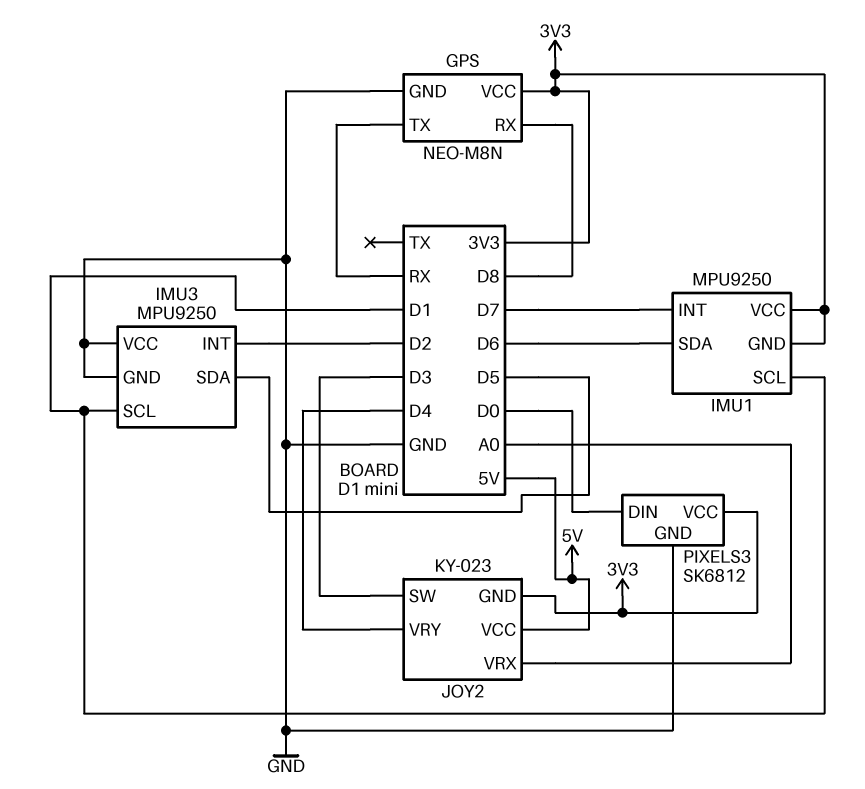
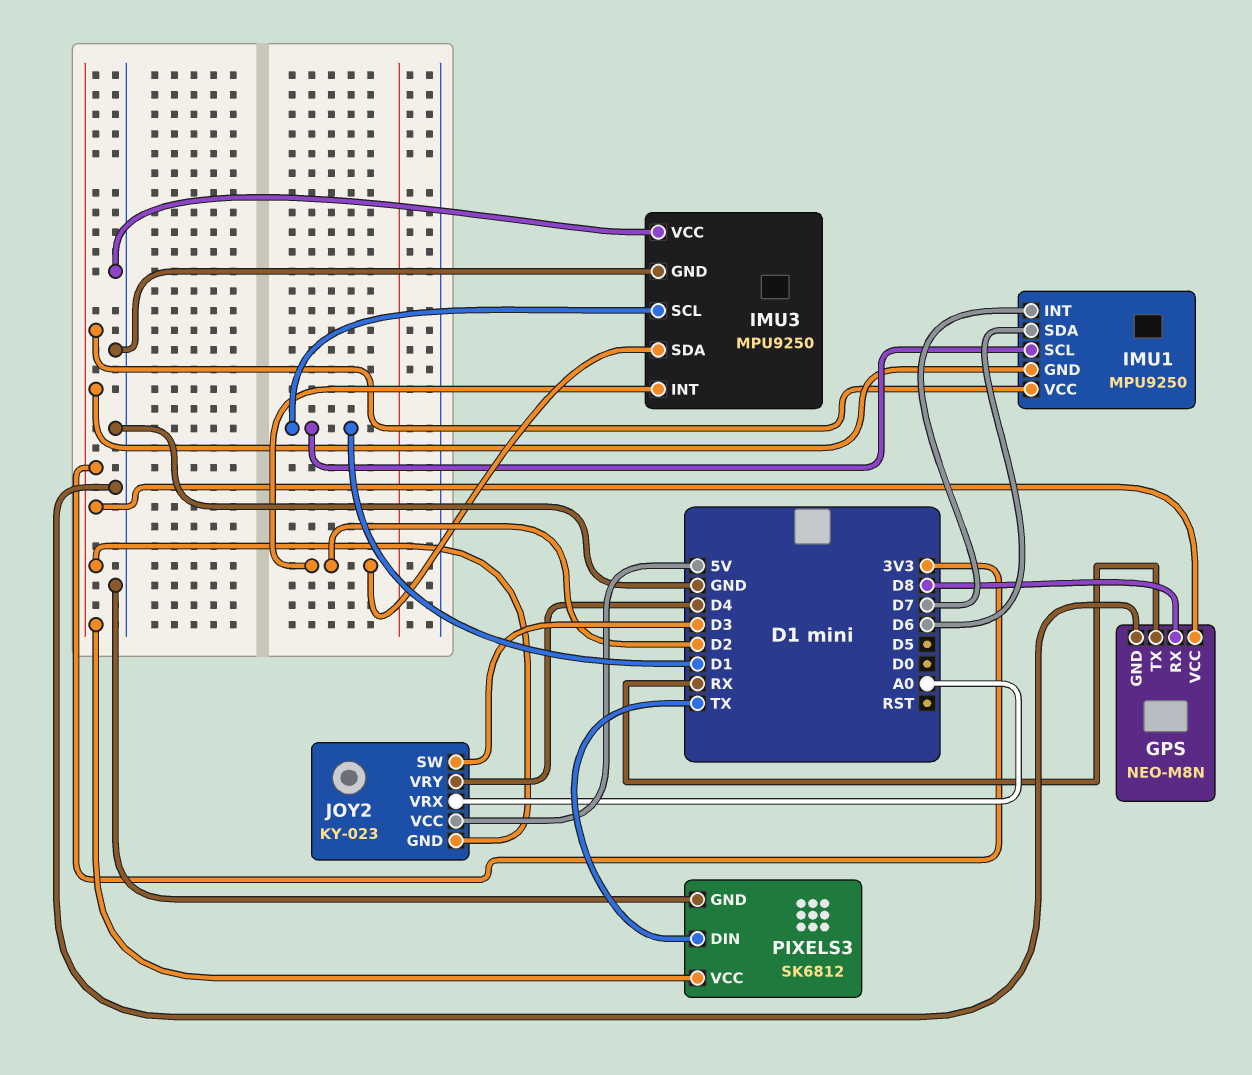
IMU3 pin SDA: D5 -> D2
PIXELS3 pin DIN: D0 -> TX

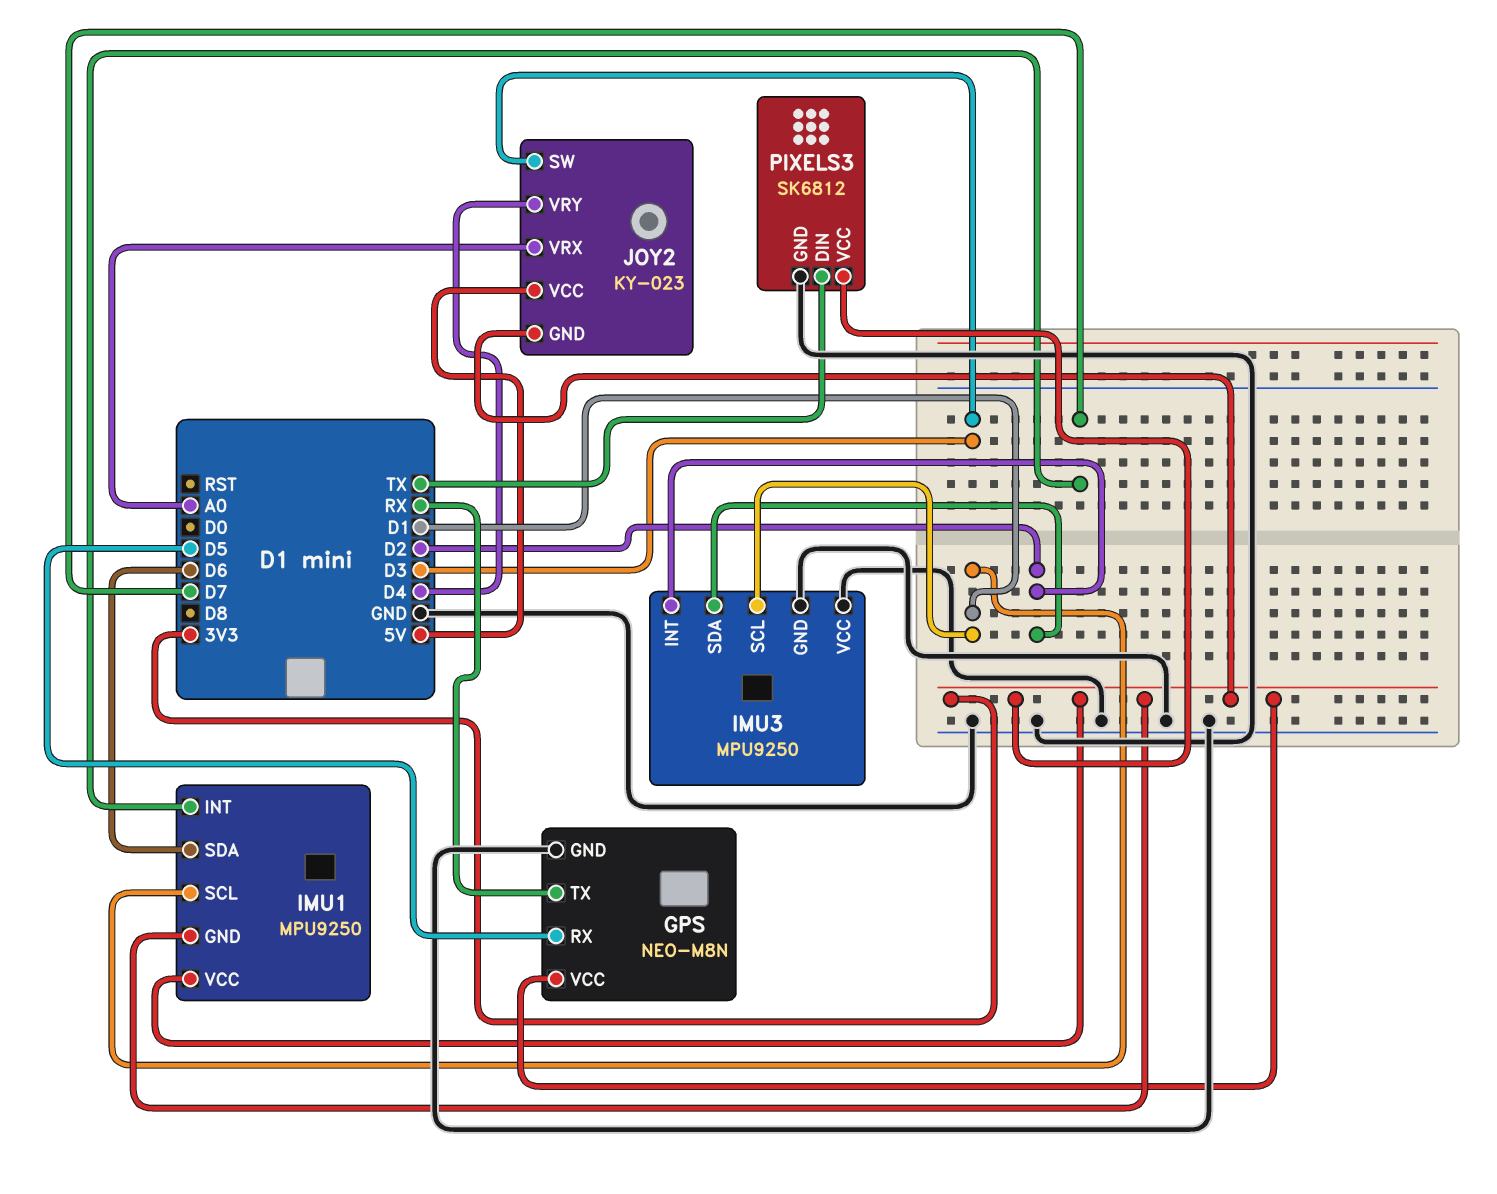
GPS pin RX: D8 -> D5

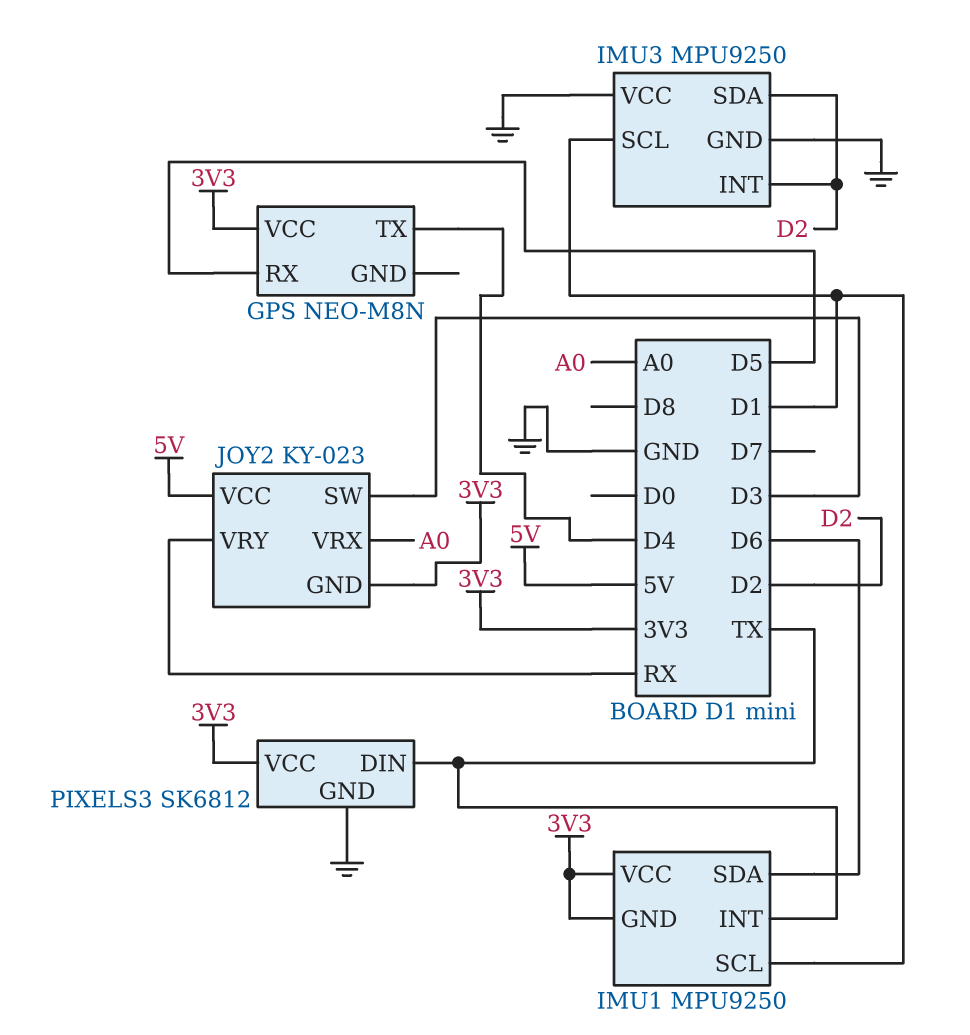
GPS pin GND: GND -> none
GPS pin TX: RX -> D4
IMU1 pin INT: D7 -> TX
JOY2 pin VRY: D4 -> RX

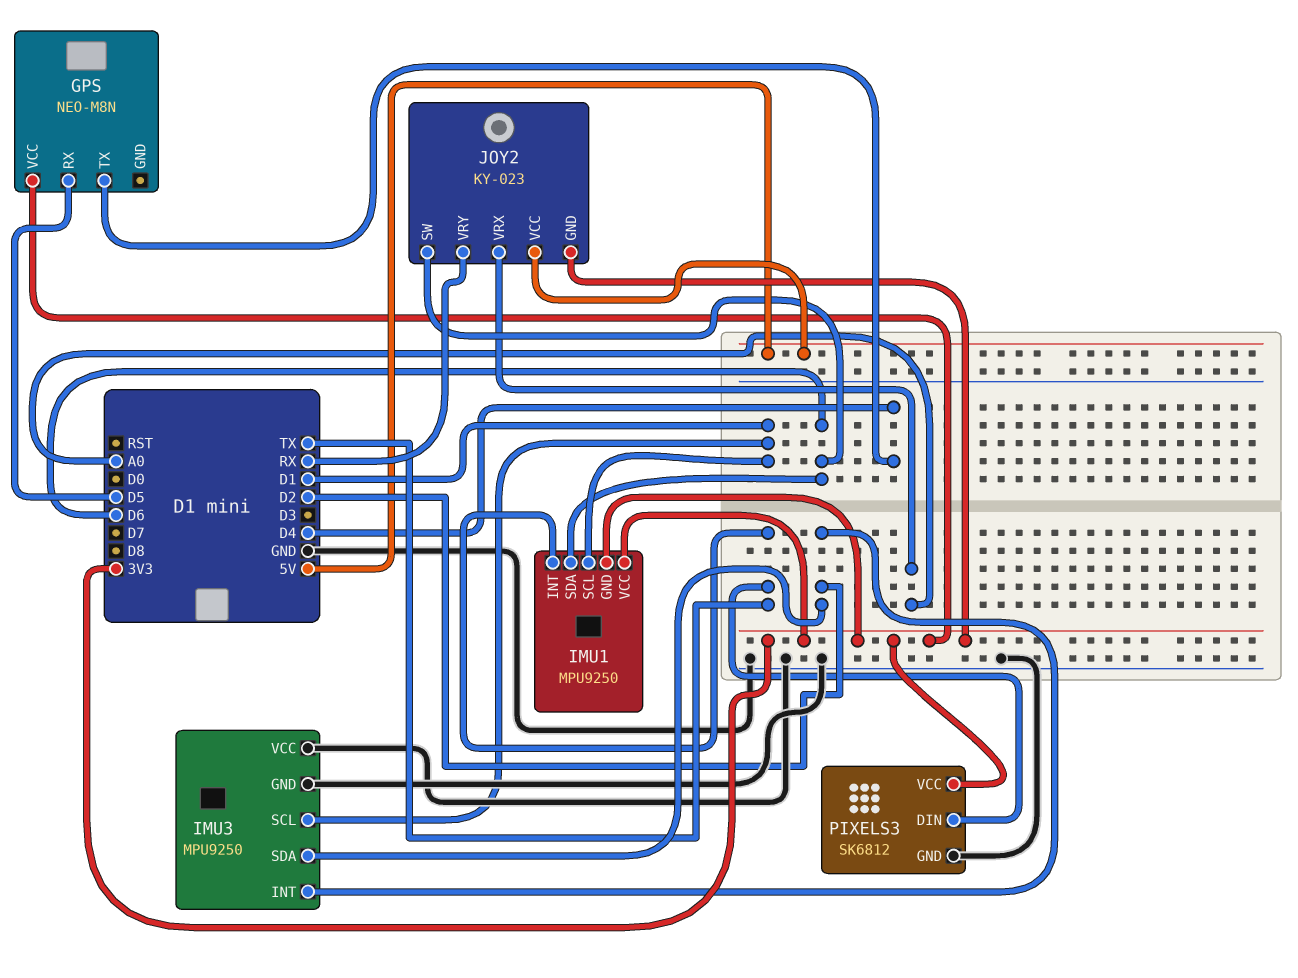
JOY2 pin SW: D3 -> D6

